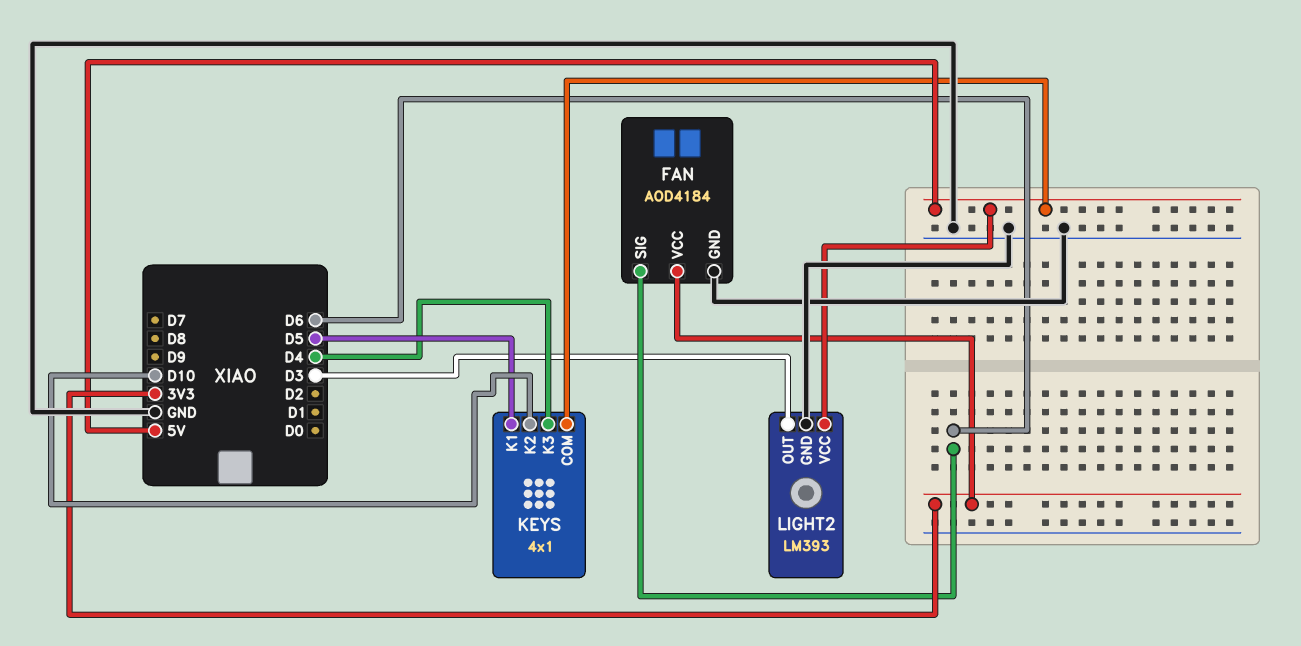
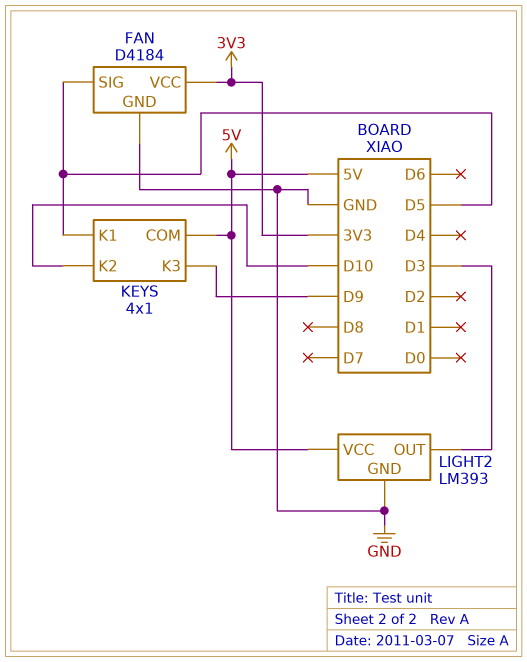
FAN: AOD4184 -> D4184
FAN pin SIG: D6 -> D5
KEYS pin K3: D4 -> D9

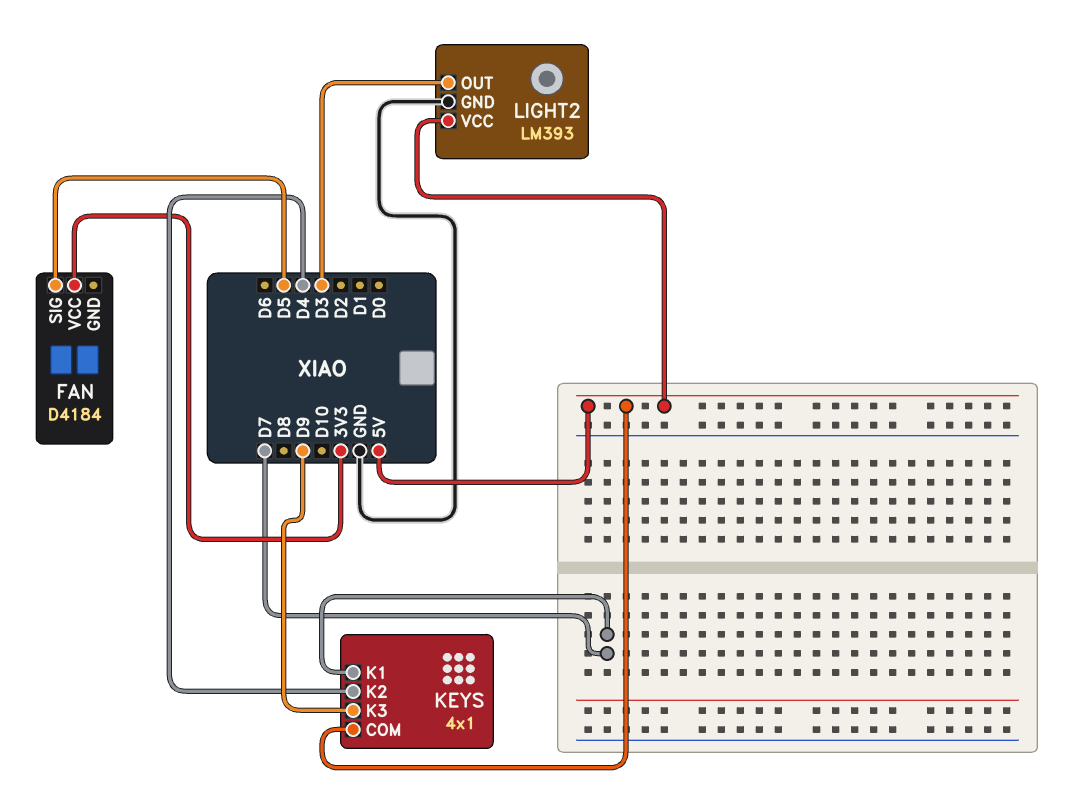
FAN pin GND: GND -> none
KEYS pin K1: D5 -> D7
KEYS pin K2: D10 -> D4

